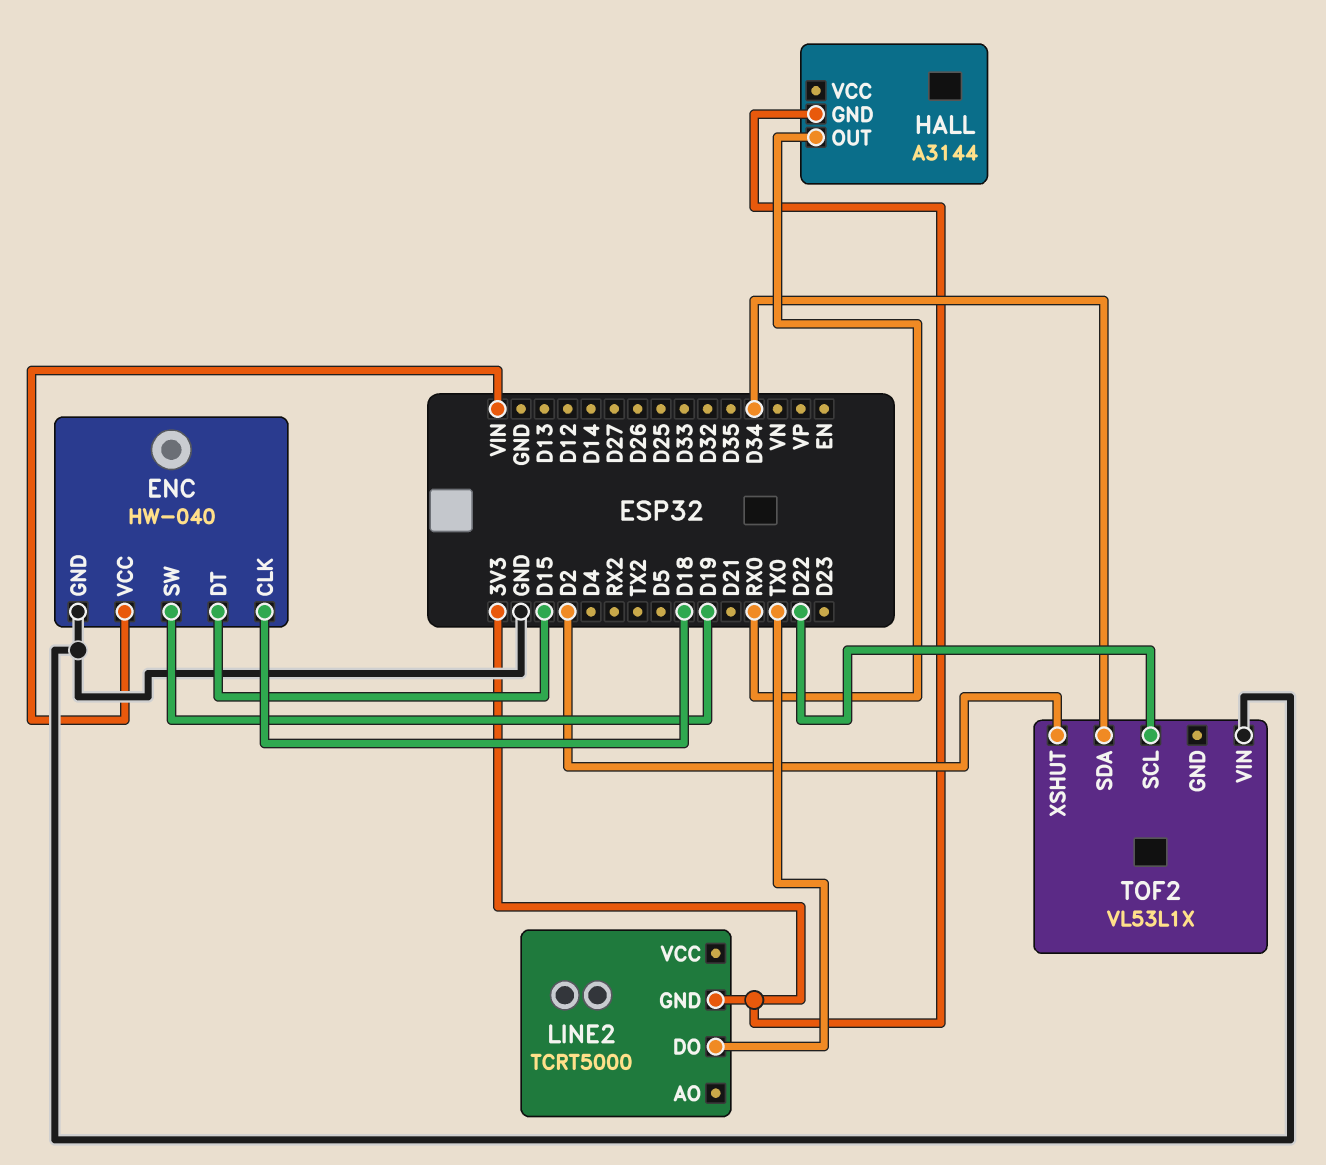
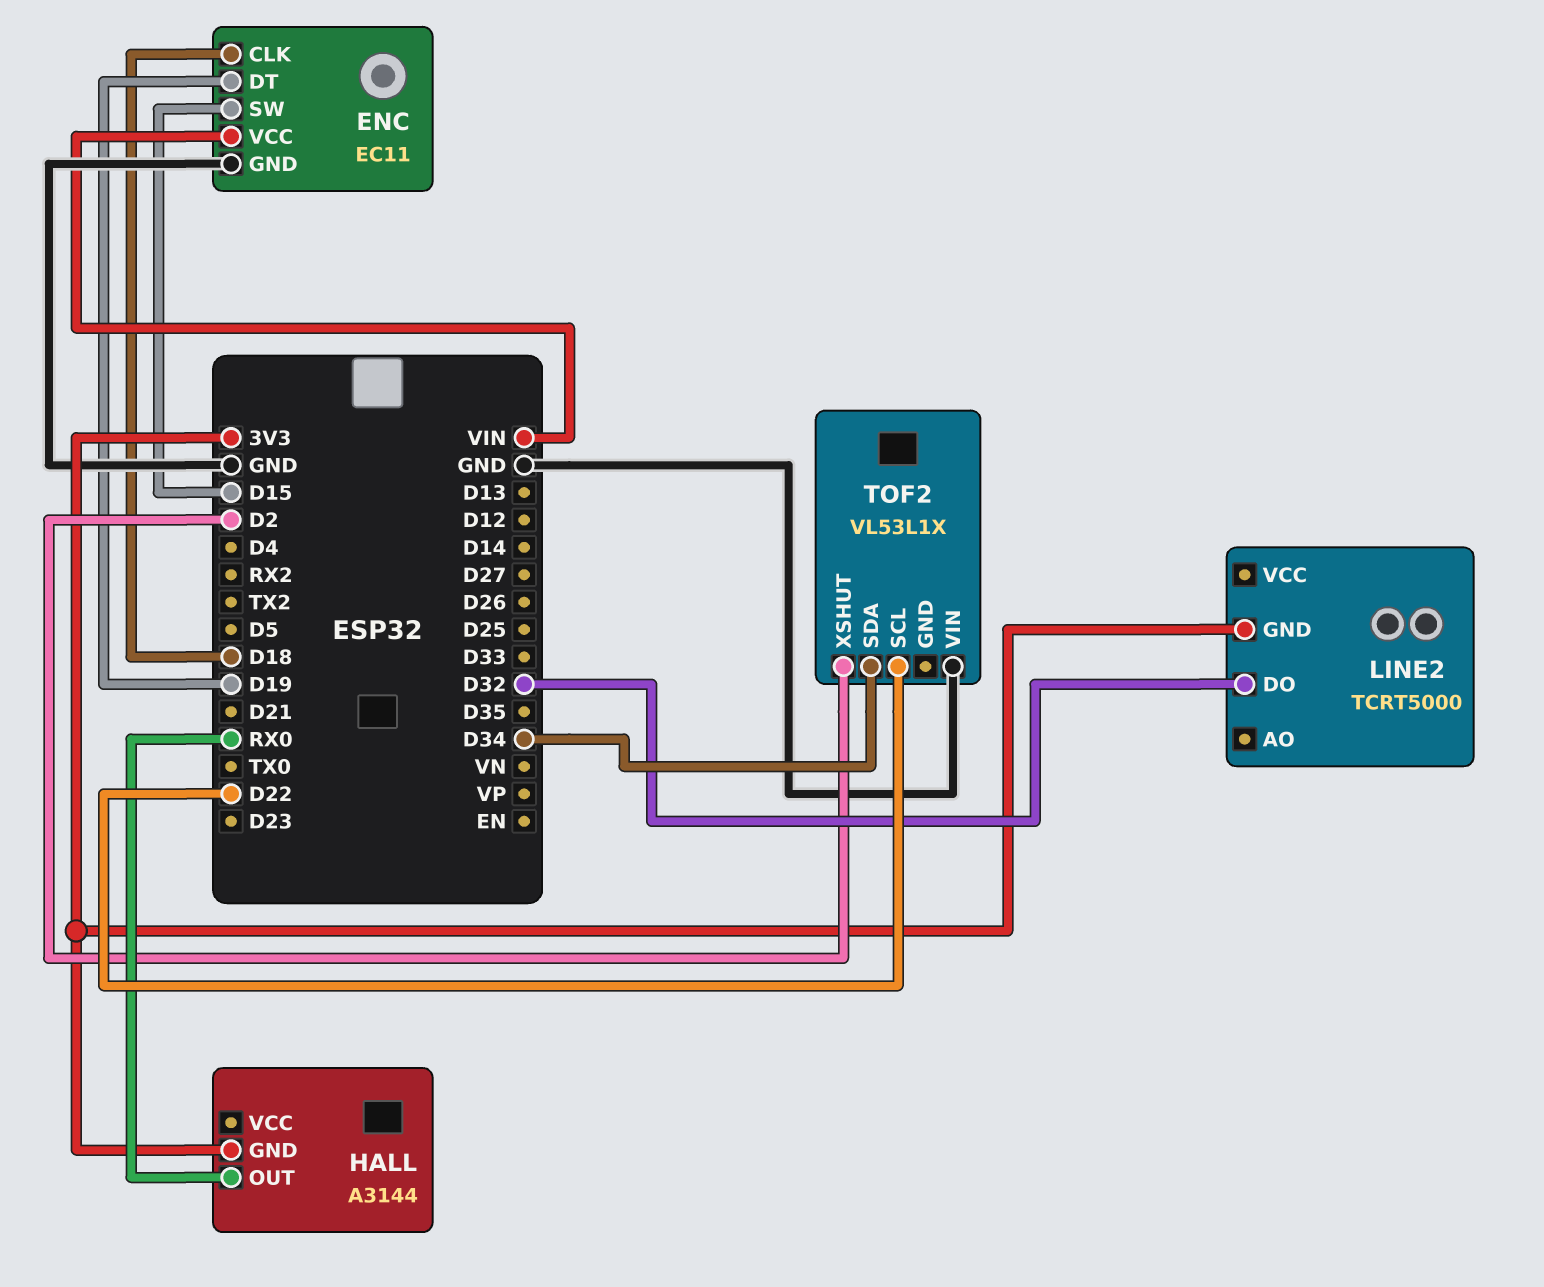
ENC: HW-040 -> EC11
ENC pin DT: D15 -> D19
ENC pin SW: D19 -> D15
LINE2 pin DO: TX0 -> D32

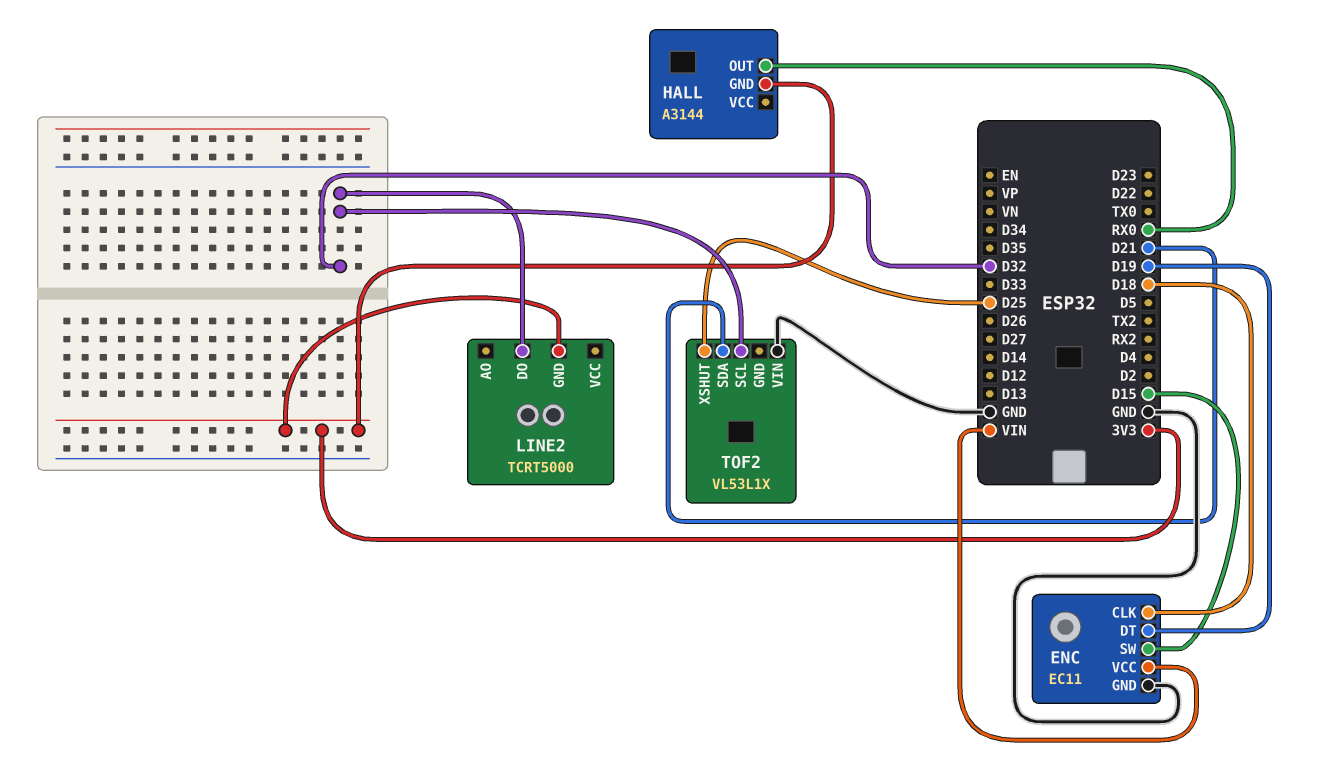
TOF2 pin SCL: D22 -> D32
TOF2 pin SDA: D34 -> D21
TOF2 pin XSHUT: D2 -> D25

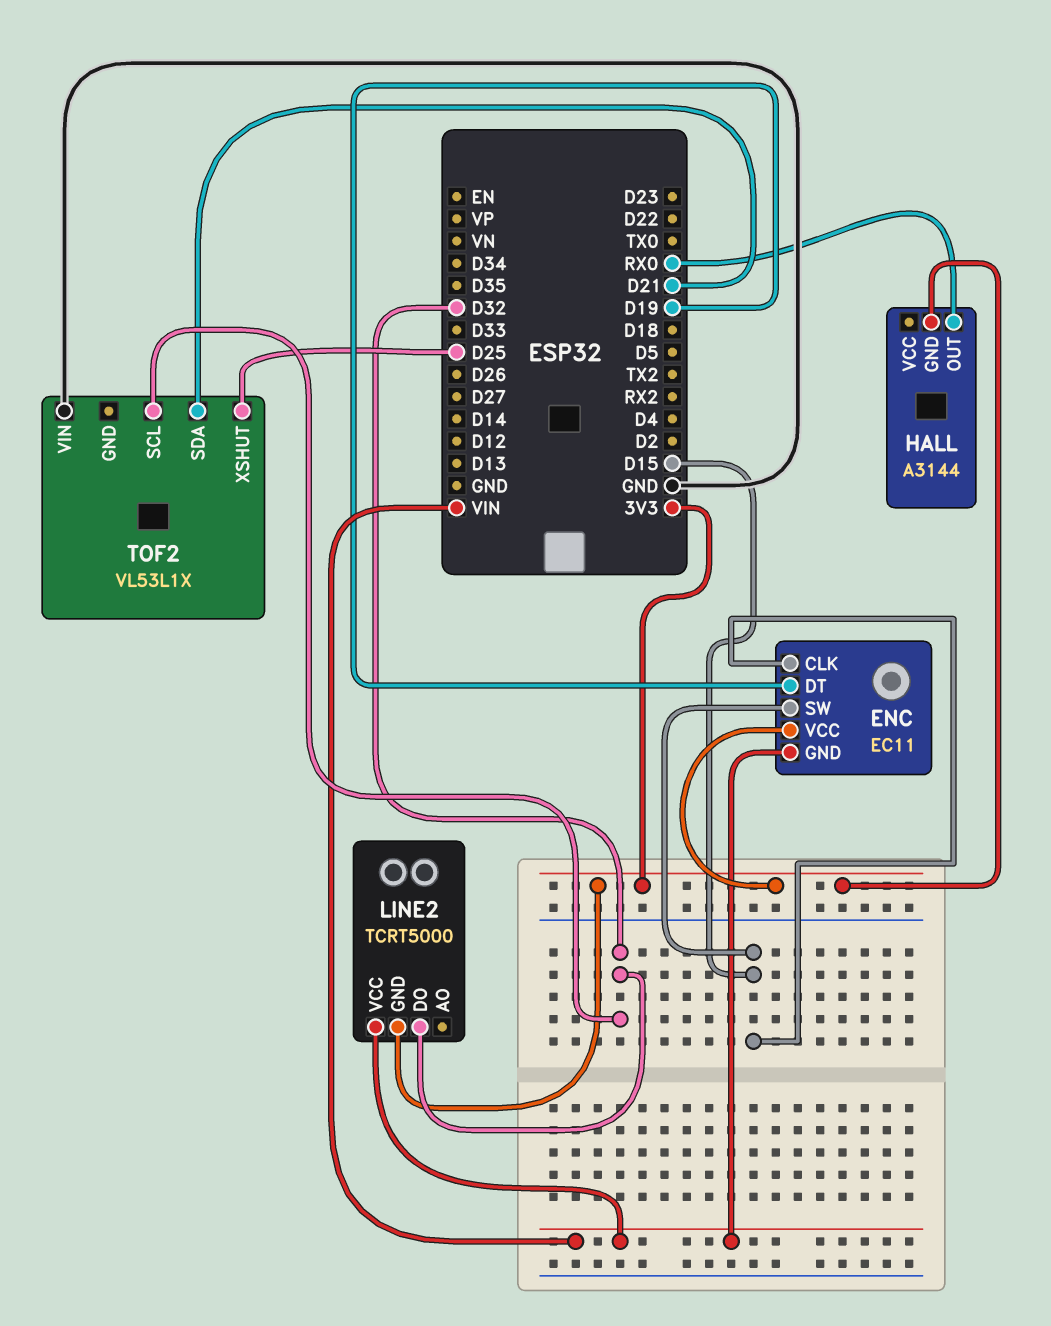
ENC pin CLK: D18 -> D15
ENC pin GND: GND -> VIN
ENC pin VCC: VIN -> 3V3
LINE2 pin VCC: none -> VIN

